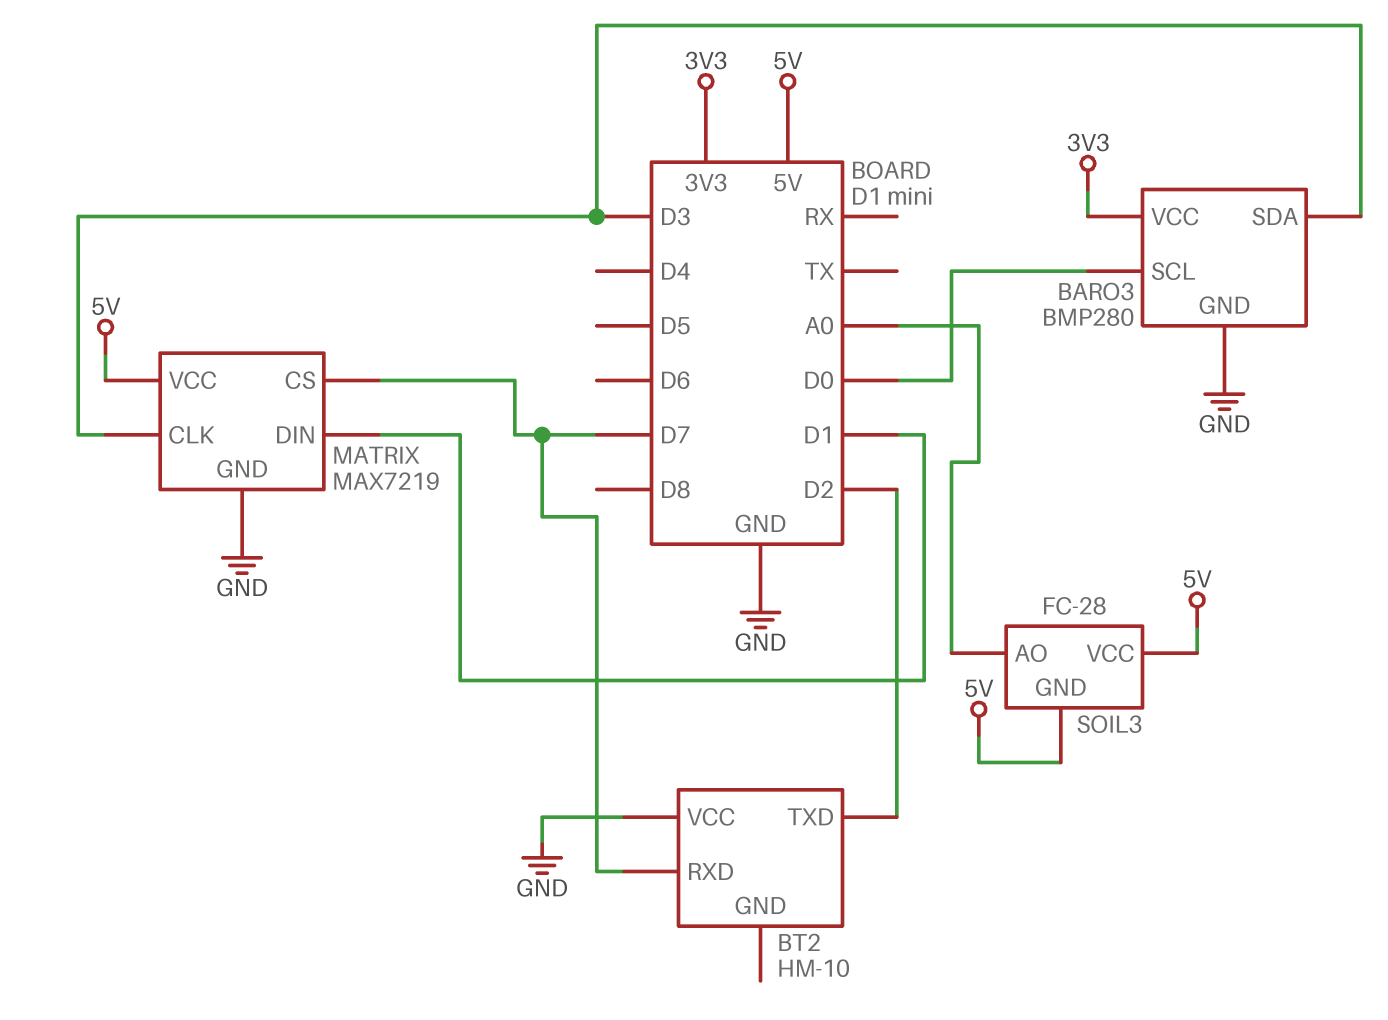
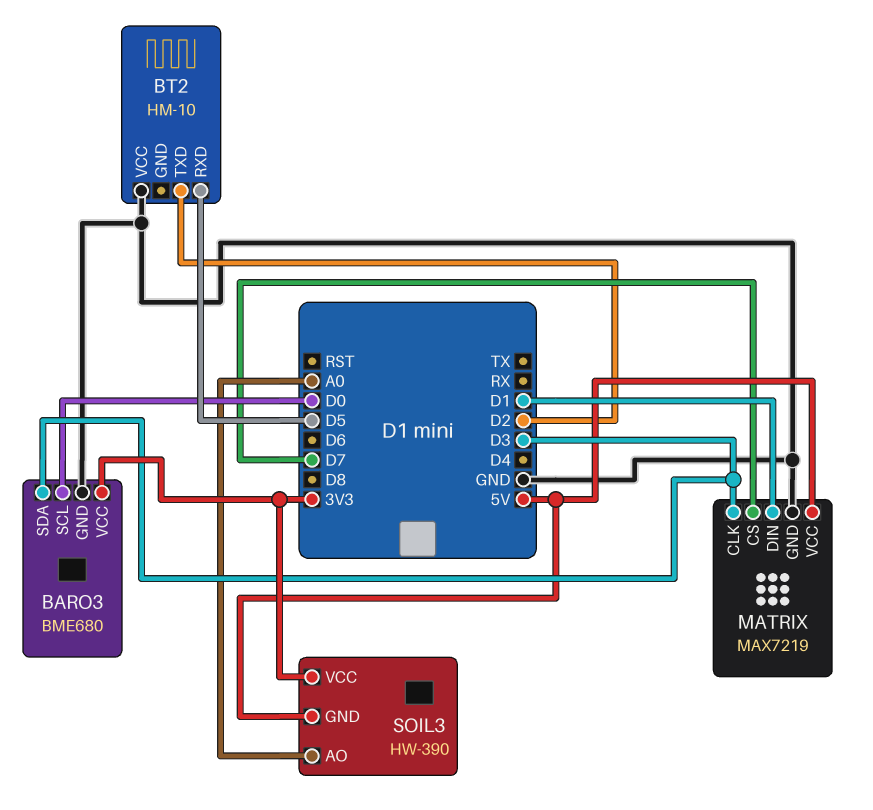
BARO3: BMP280 -> BME680
BT2 pin RXD: D7 -> D5
SOIL3: FC-28 -> HW-390
SOIL3 pin VCC: 5V -> 3V3

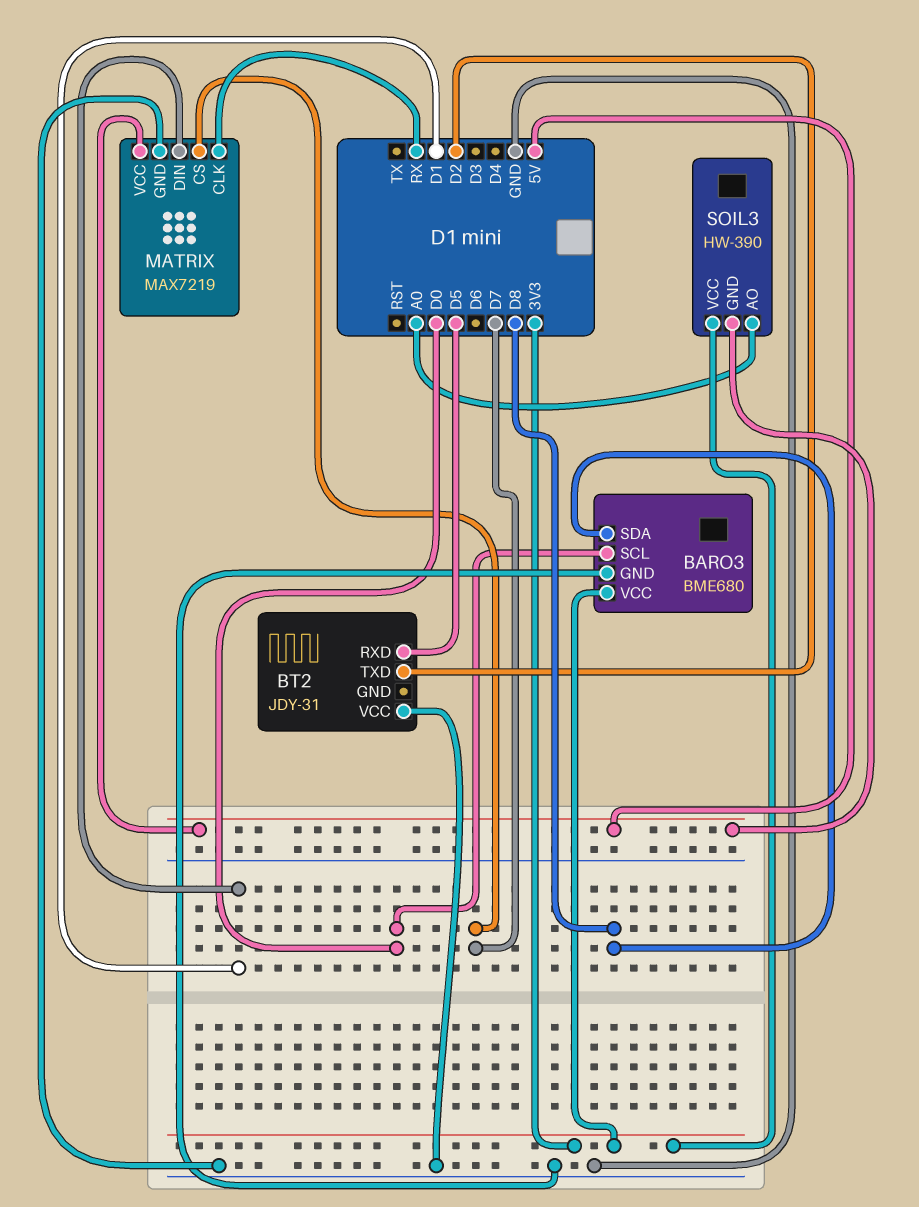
BARO3 pin SDA: D3 -> D8
BT2: HM-10 -> JDY-31
MATRIX pin CLK: D3 -> RX

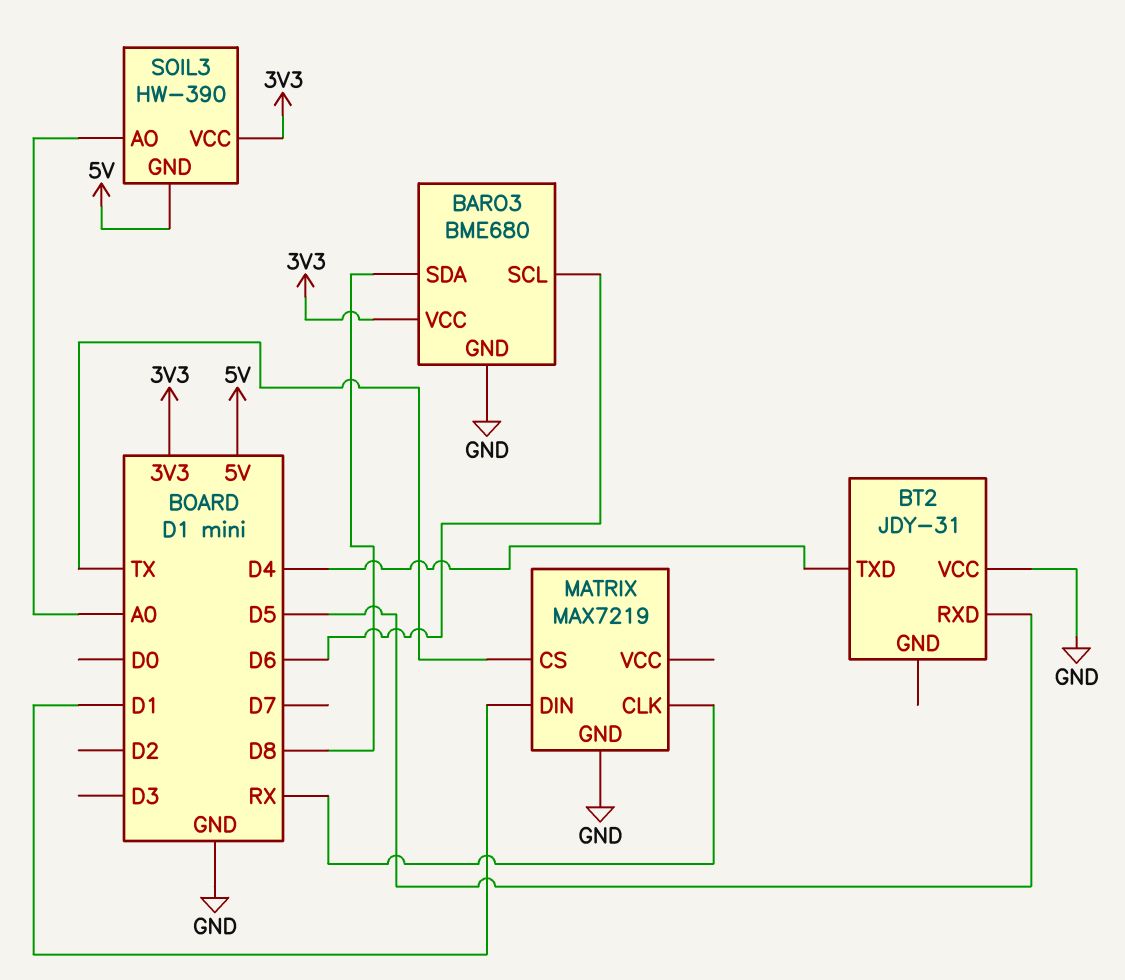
BARO3 pin SCL: D0 -> D6
BT2 pin TXD: D2 -> D4
MATRIX pin CS: D7 -> TX
MATRIX pin VCC: 5V -> none

